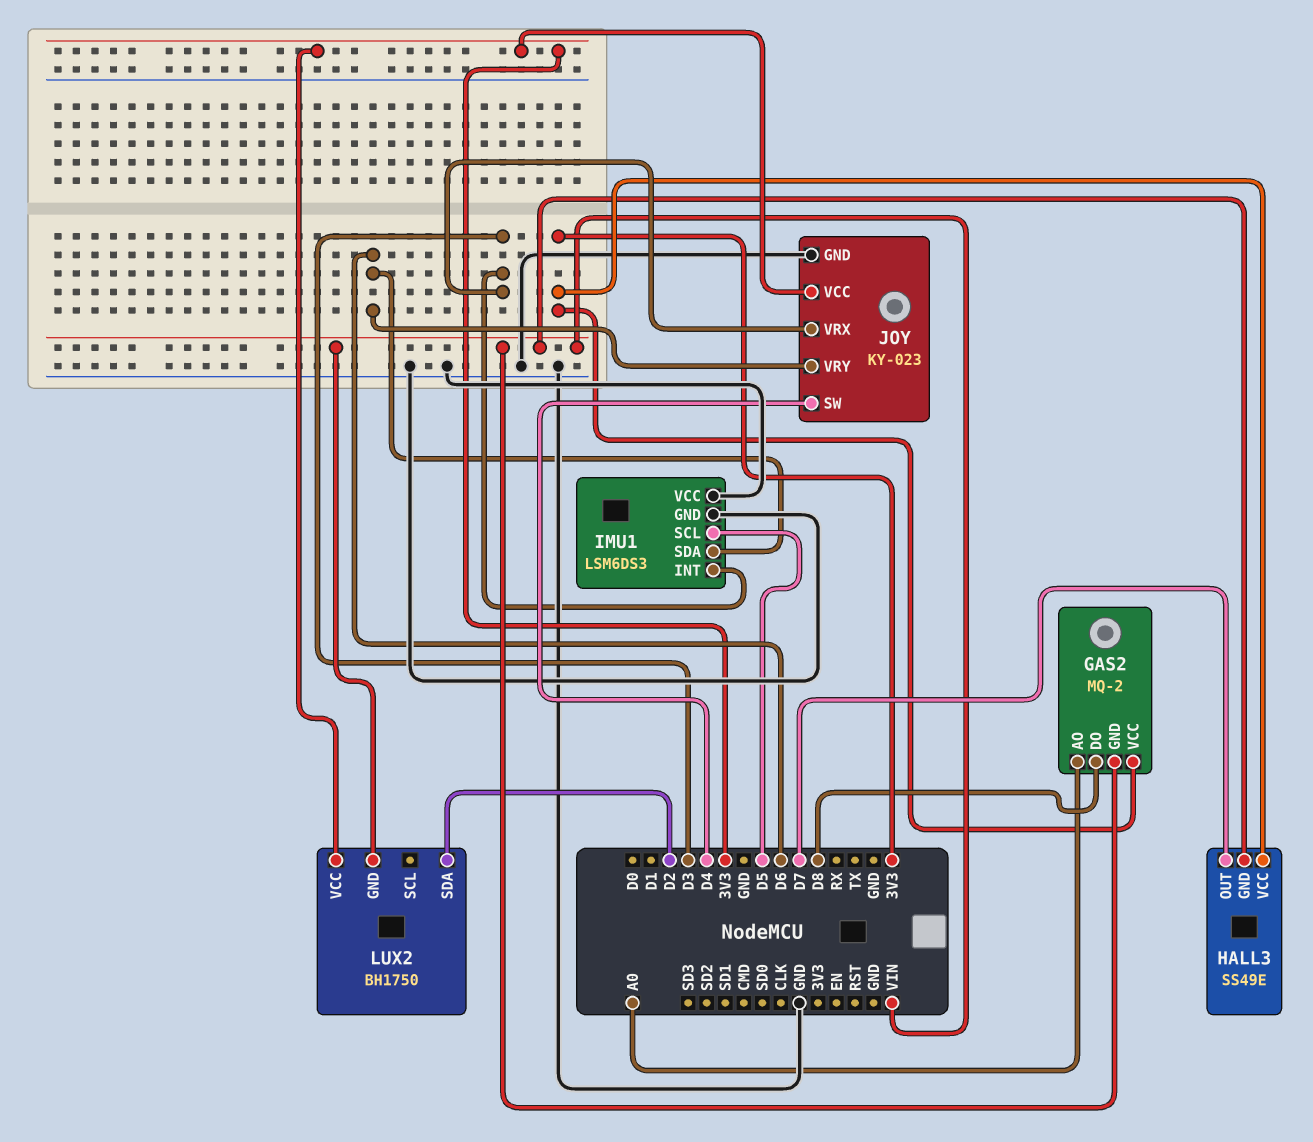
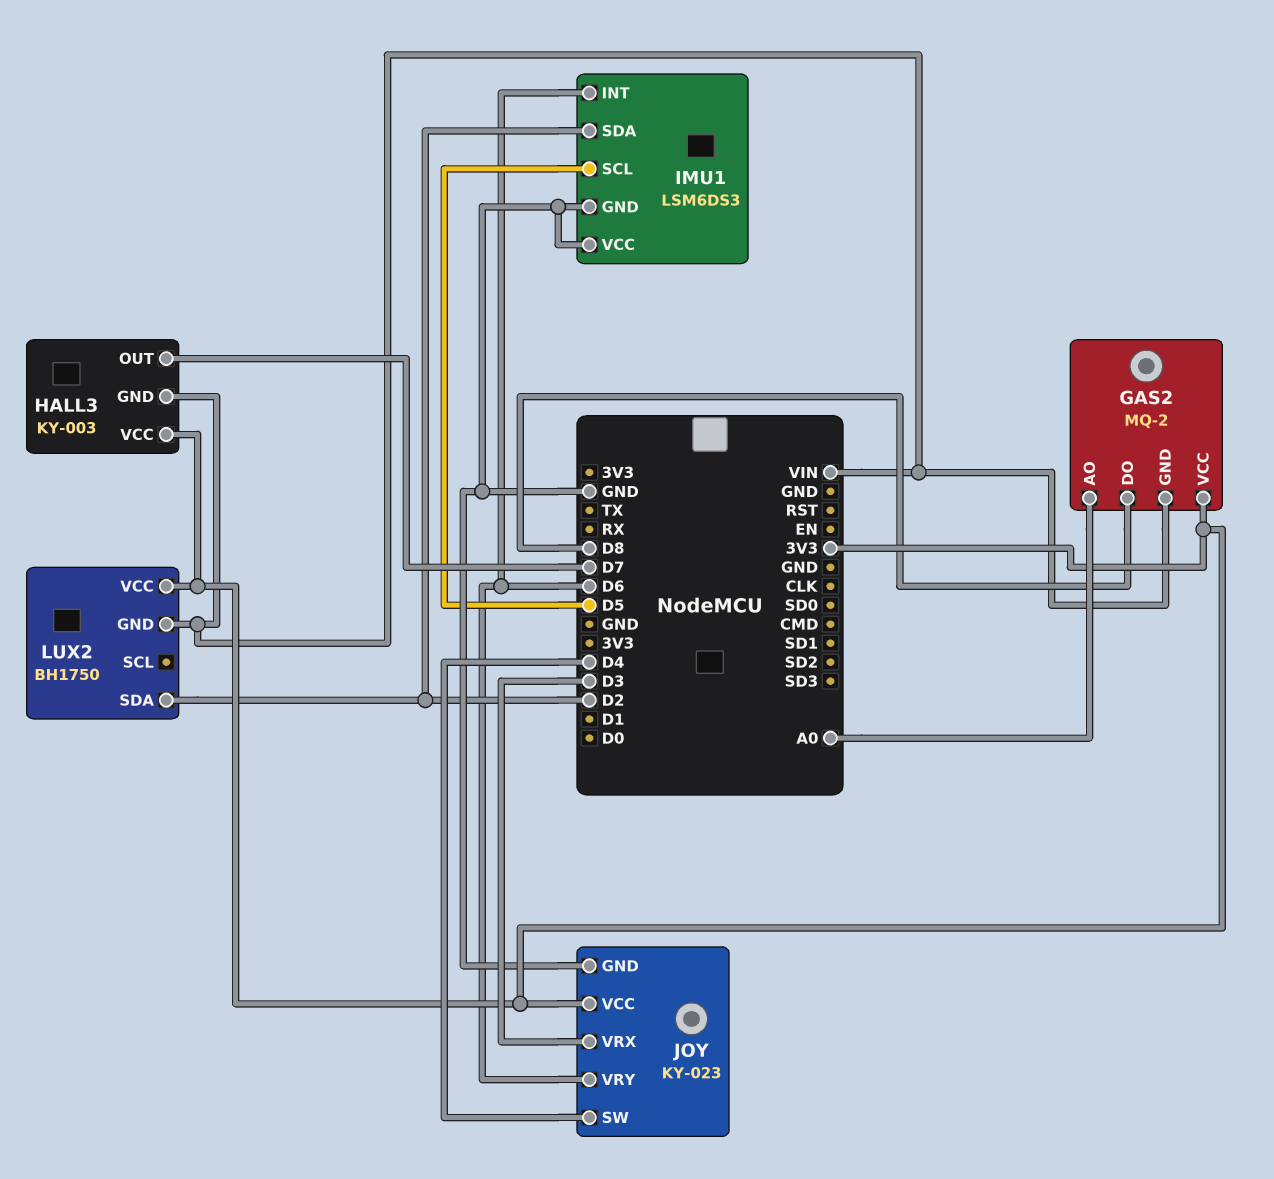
HALL3: SS49E -> KY-003
IMU1 pin INT: D3 -> D6
IMU1 pin SDA: D6 -> D2

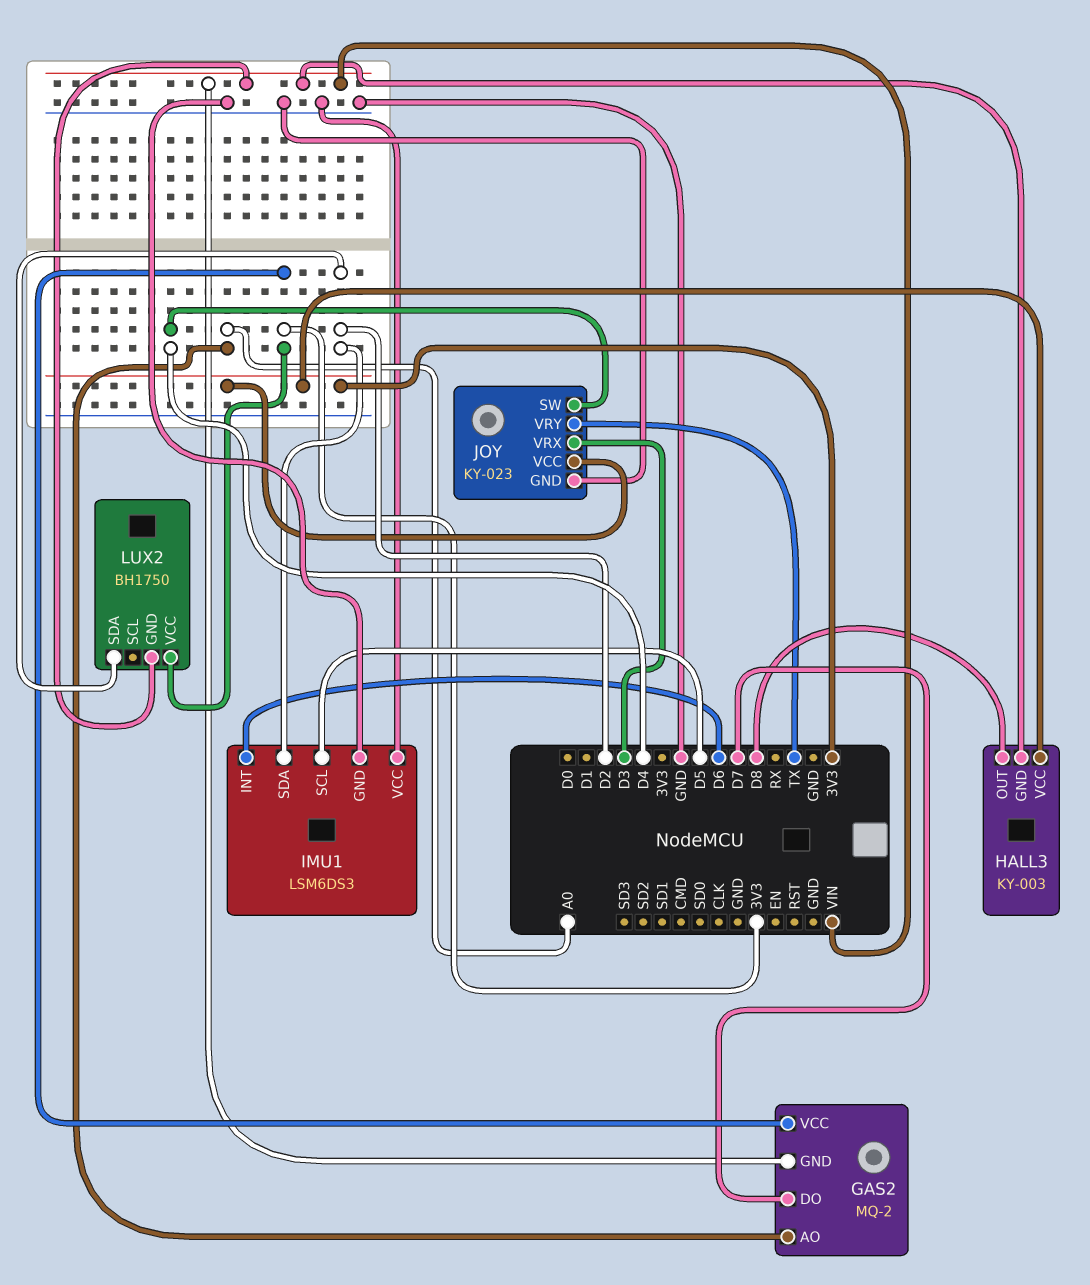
GAS2 pin DO: D8 -> D7
HALL3 pin OUT: D7 -> D8
JOY pin VRY: D6 -> TX

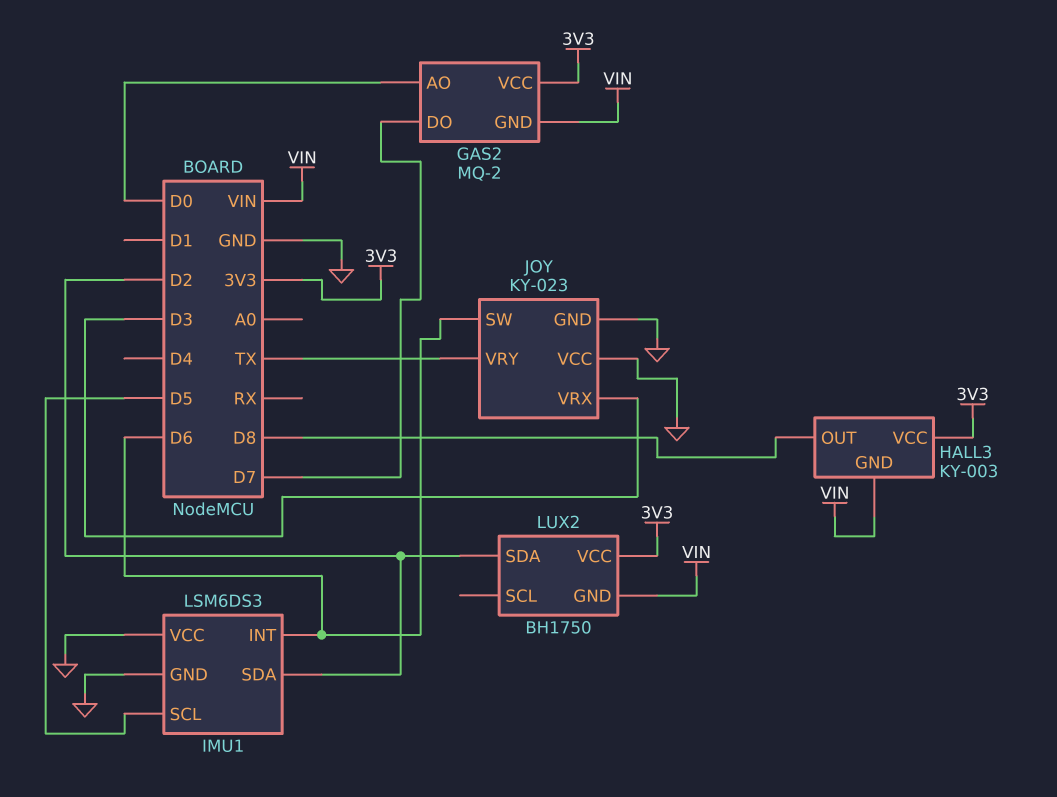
GAS2 pin AO: A0 -> D0
JOY pin SW: D4 -> D6
JOY pin VCC: 3V3 -> GND

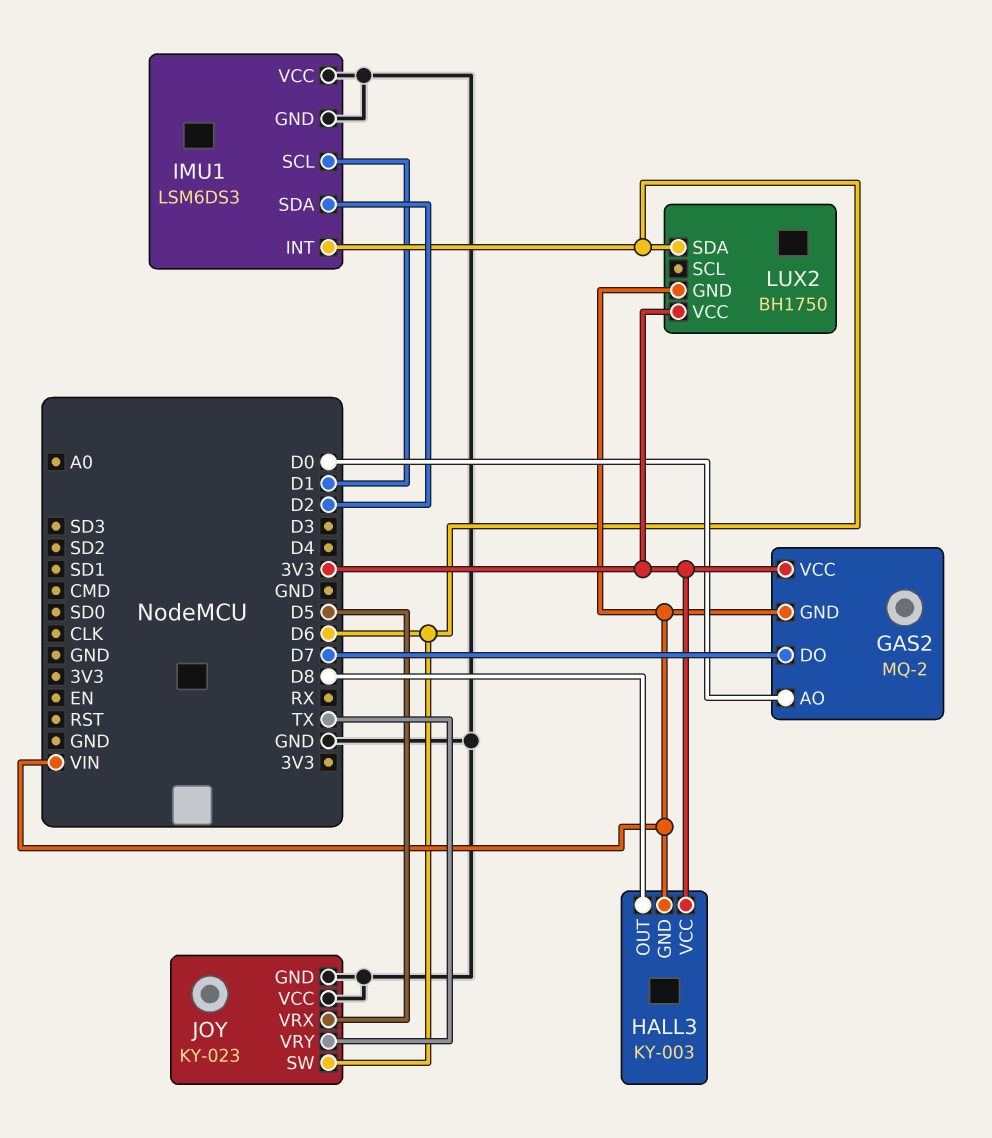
IMU1 pin SCL: D5 -> D1
JOY pin VRX: D3 -> D5
LUX2 pin SDA: D2 -> D6

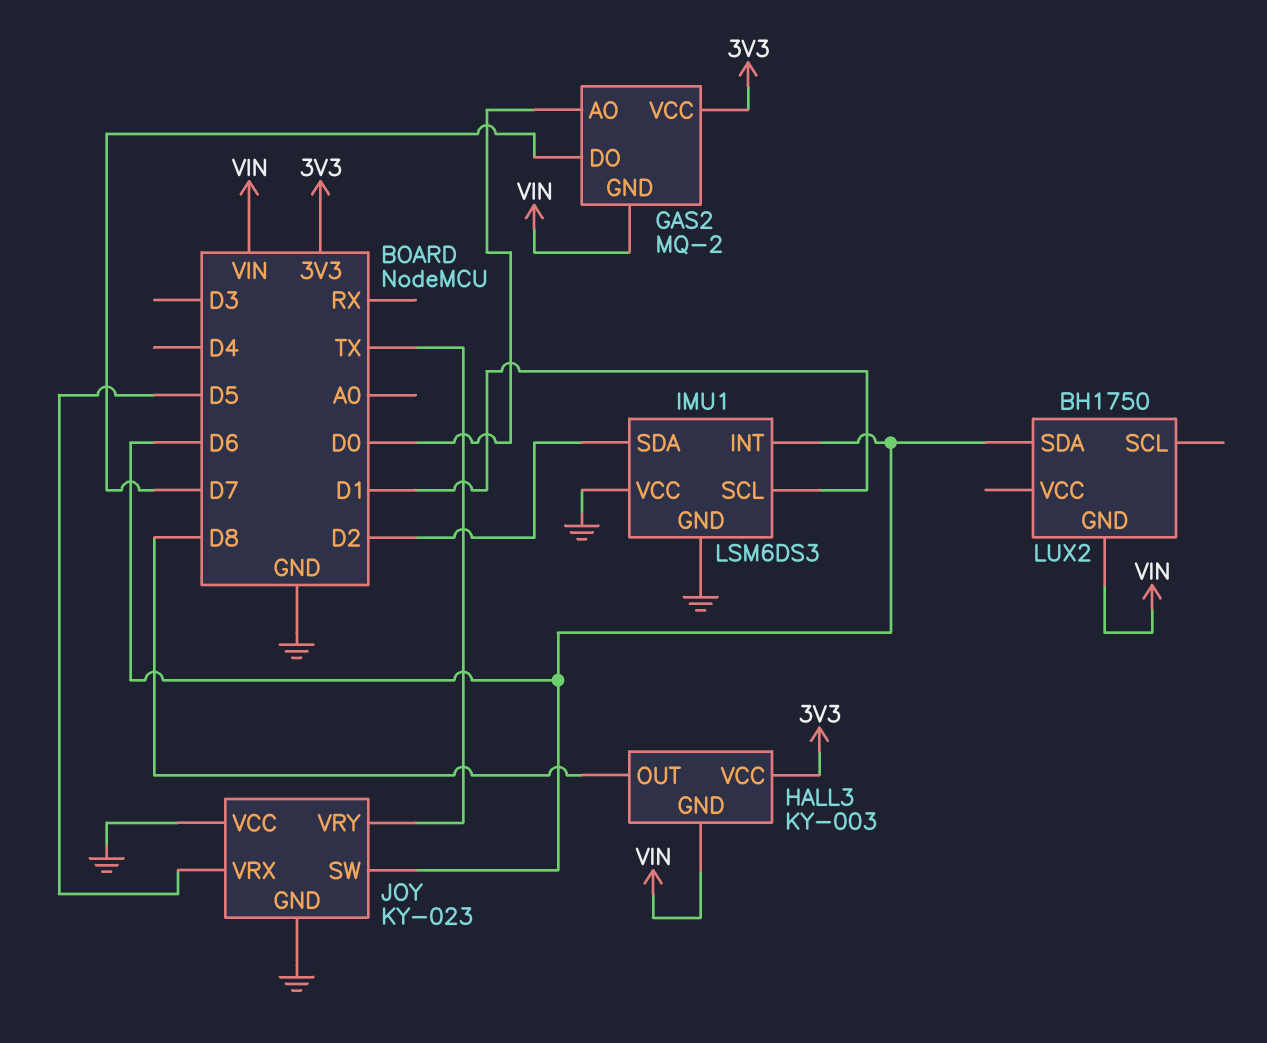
LUX2 pin VCC: 3V3 -> none

